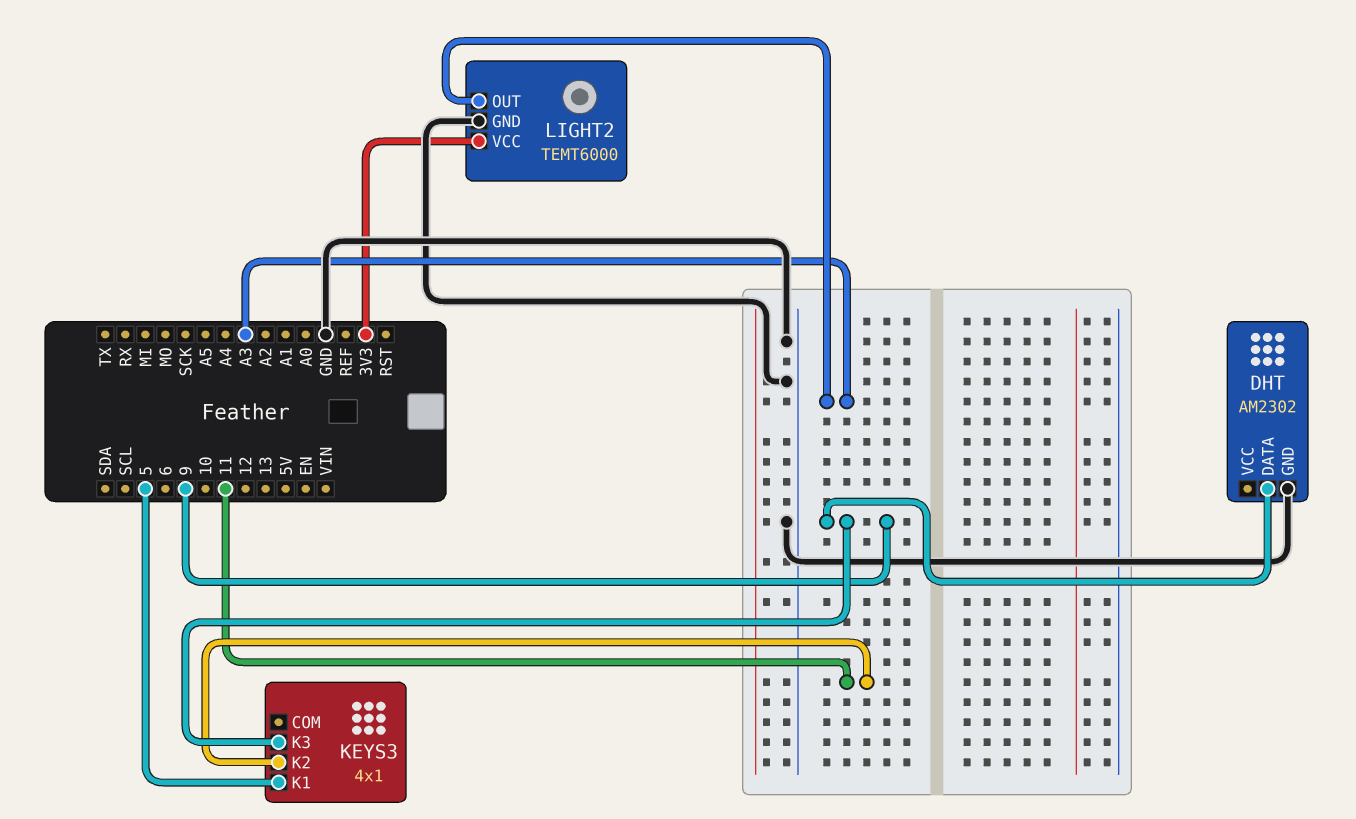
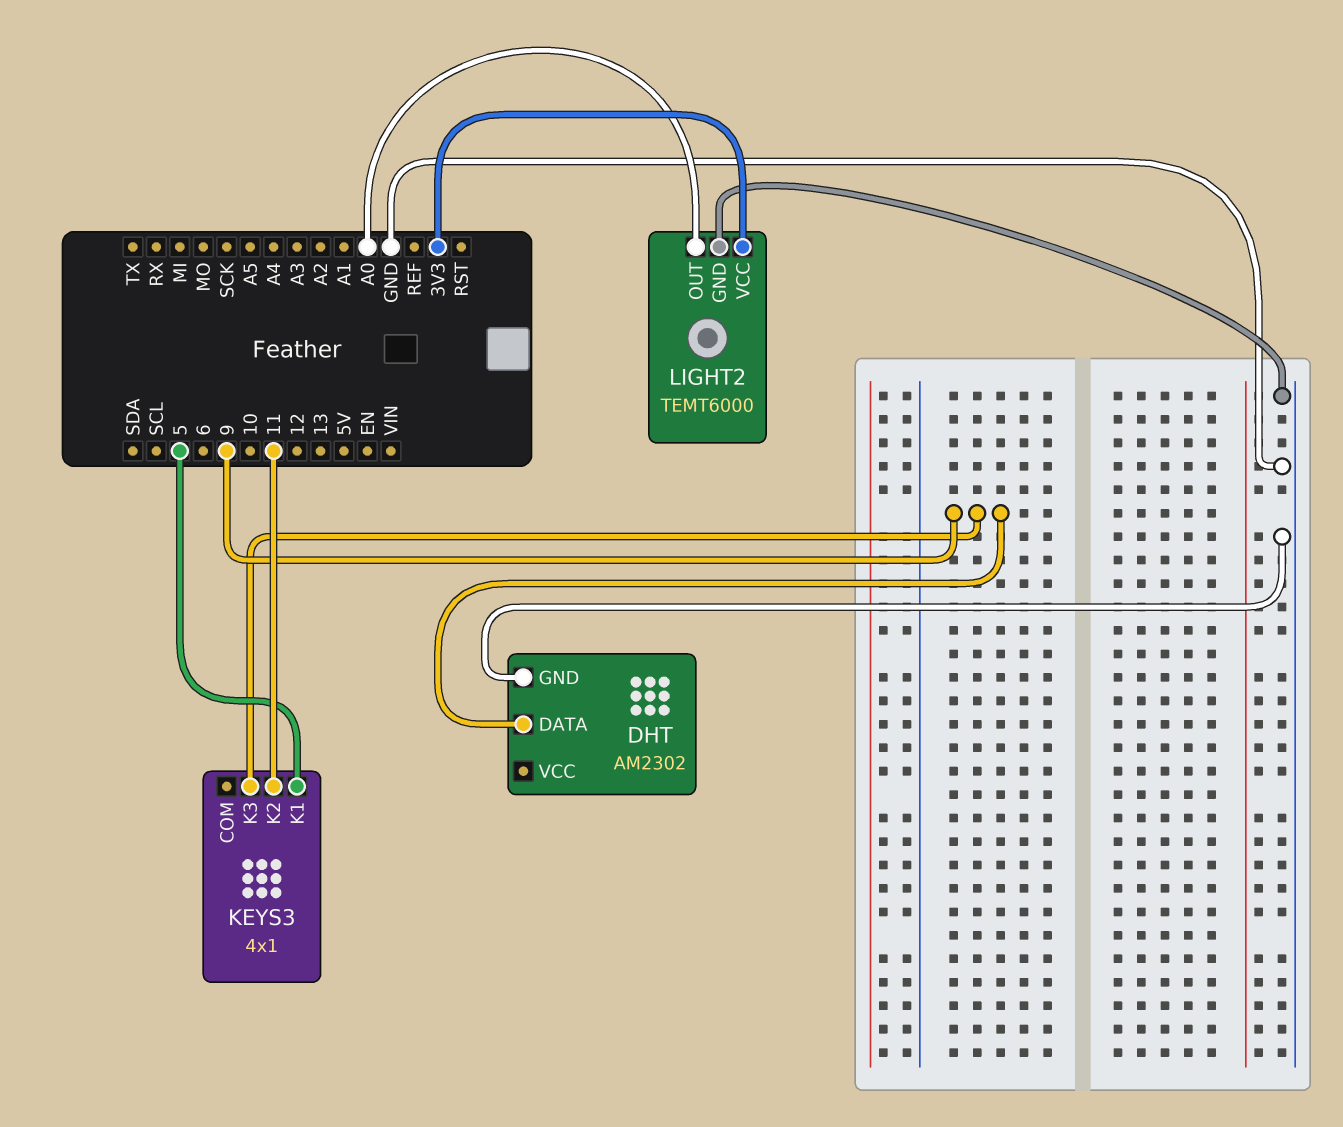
LIGHT2 pin OUT: A3 -> A0

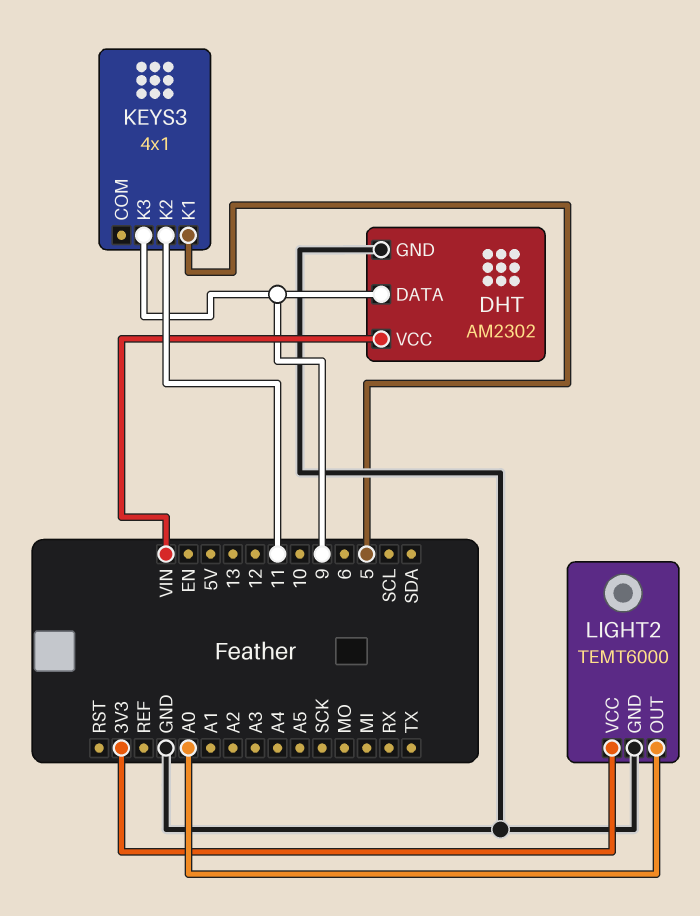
DHT pin VCC: none -> VIN

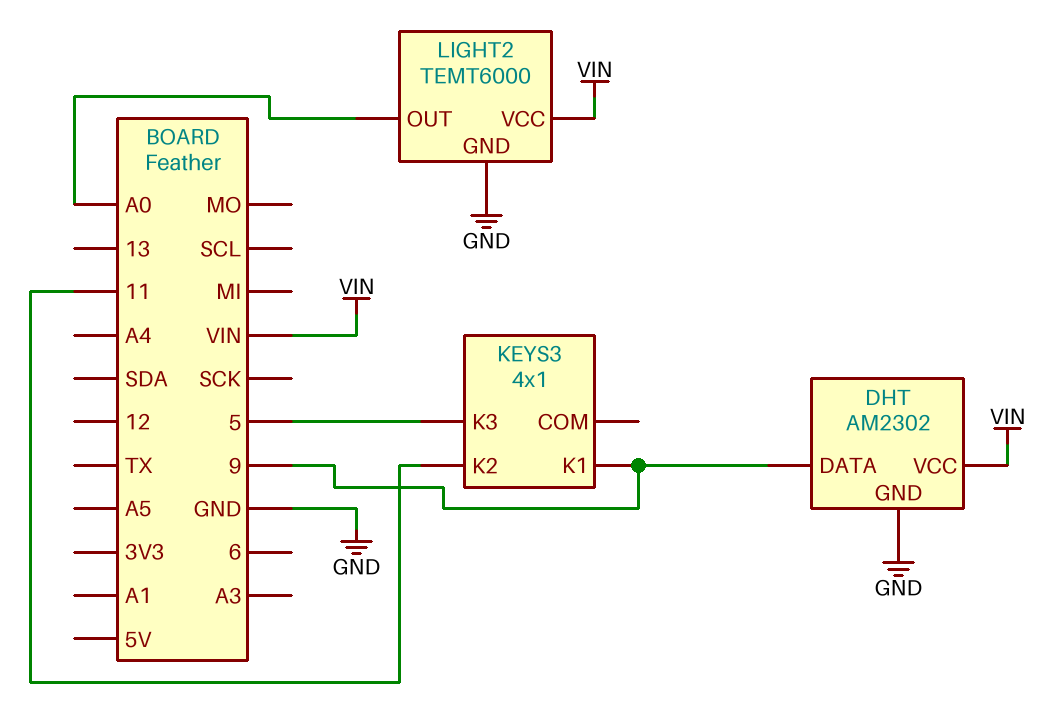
KEYS3 pin K1: 5 -> 9
KEYS3 pin K3: 9 -> 5
LIGHT2 pin VCC: 3V3 -> VIN

